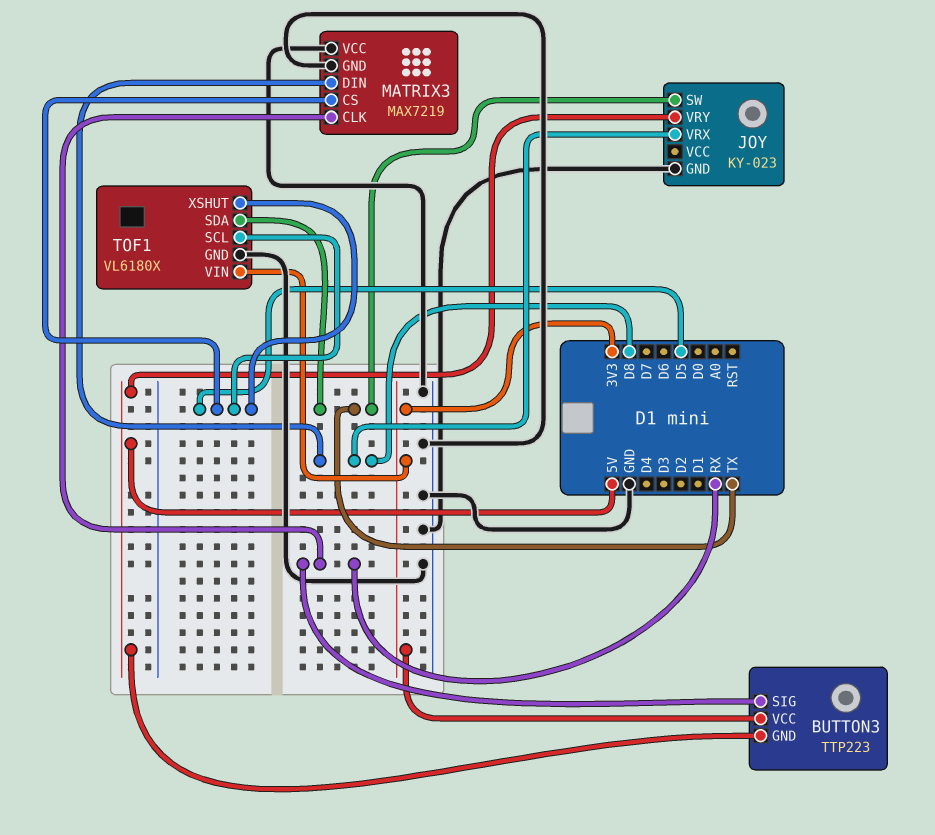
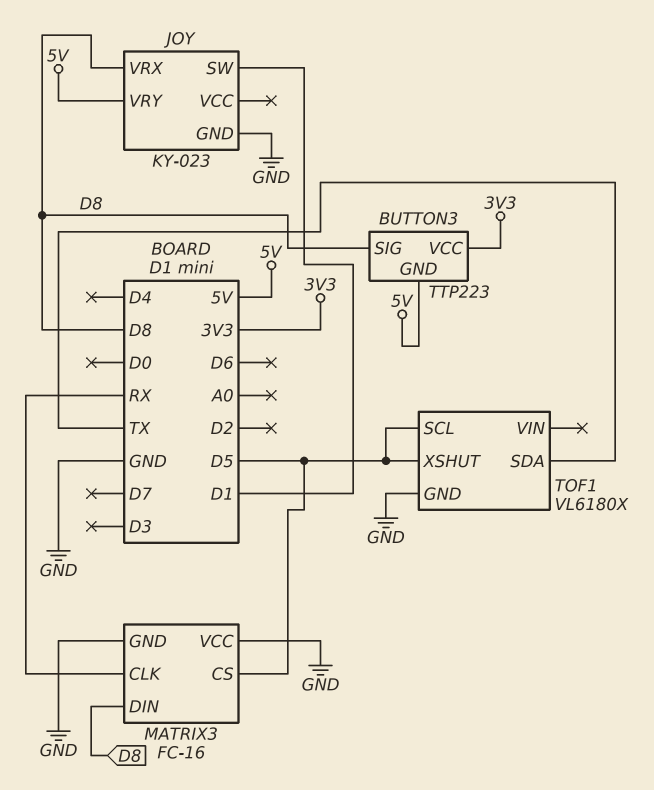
BUTTON3 pin SIG: RX -> D8
JOY pin SW: TX -> D1
MATRIX3: MAX7219 -> FC-16
TOF1 pin VIN: 3V3 -> none

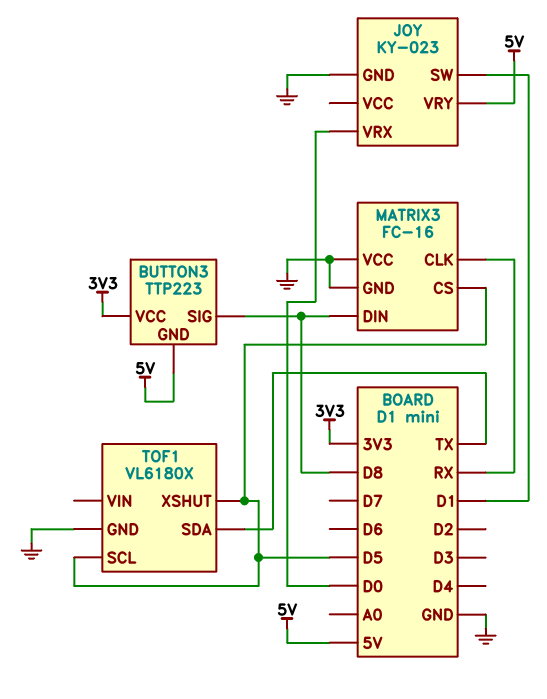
JOY pin VRX: D8 -> D0

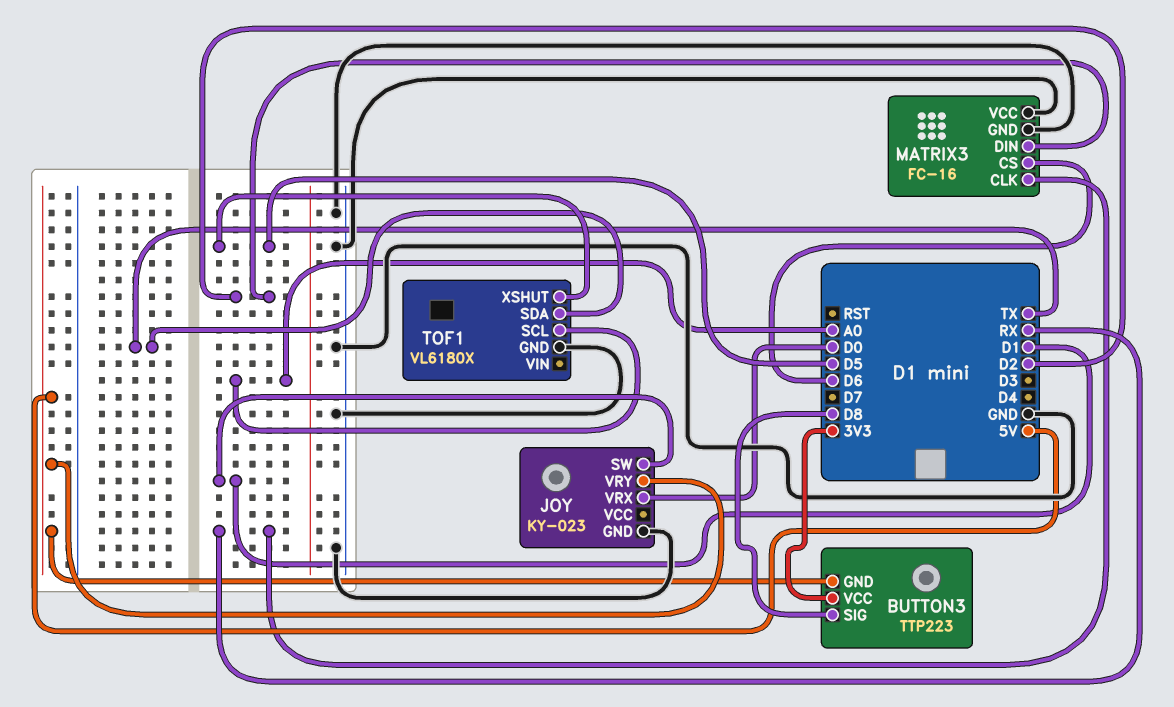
MATRIX3 pin CS: D5 -> D6
MATRIX3 pin DIN: D8 -> D2
TOF1 pin SCL: D5 -> A0

